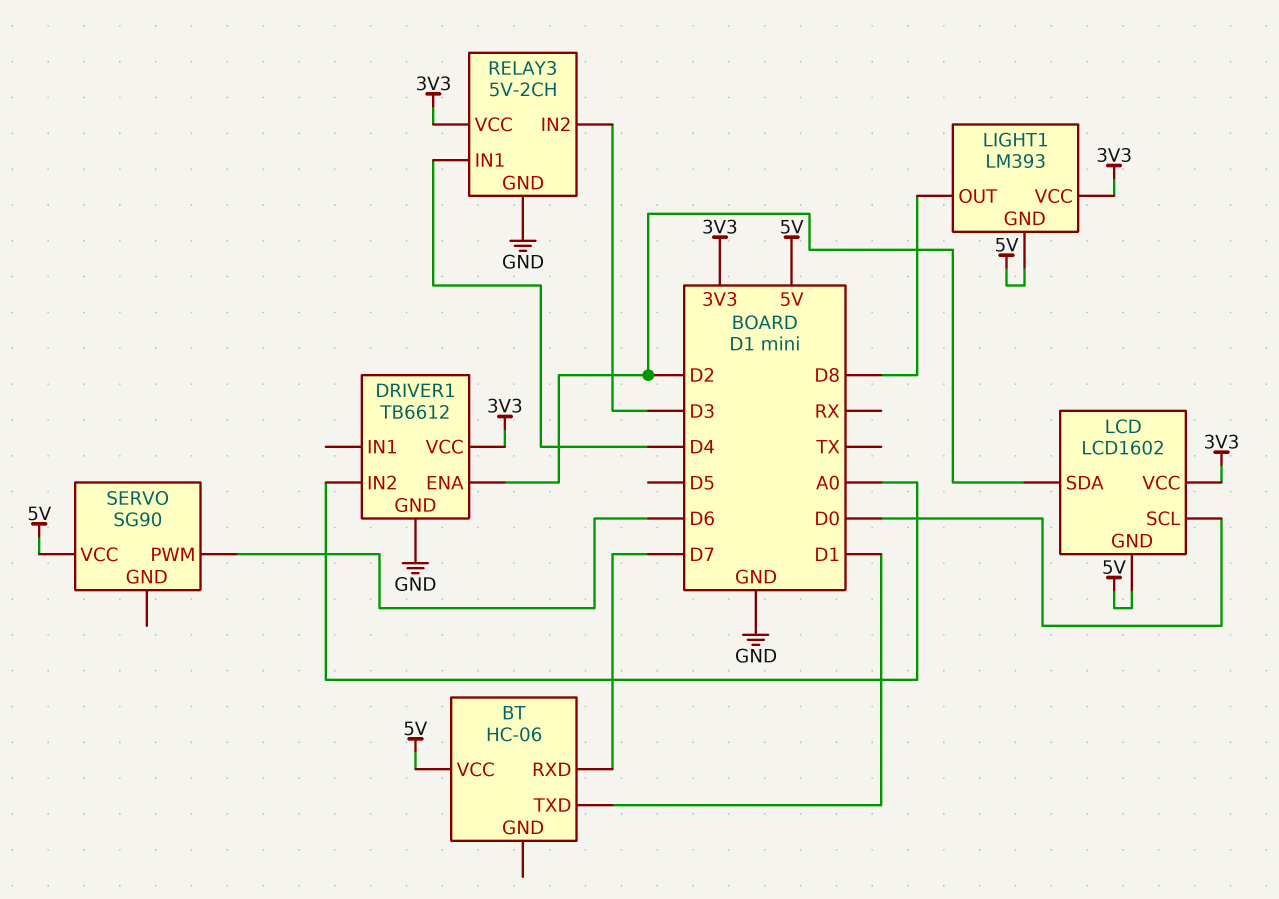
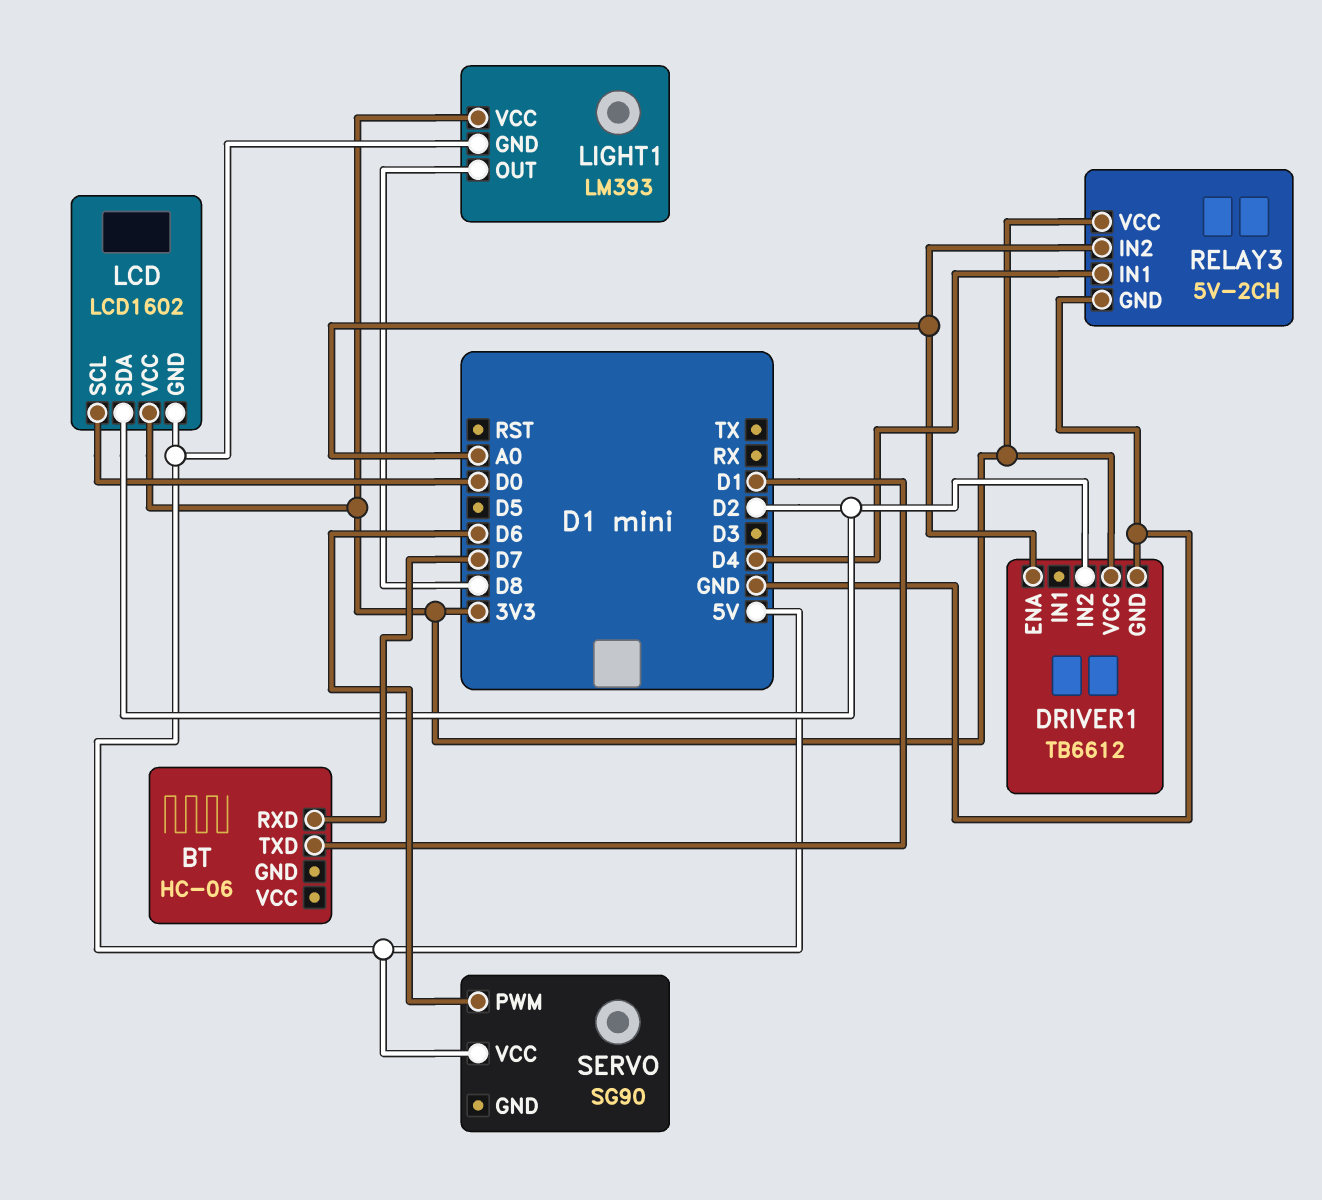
BT pin VCC: 5V -> none
DRIVER1 pin ENA: D2 -> A0
DRIVER1 pin IN2: A0 -> D2
RELAY3 pin IN2: D3 -> A0

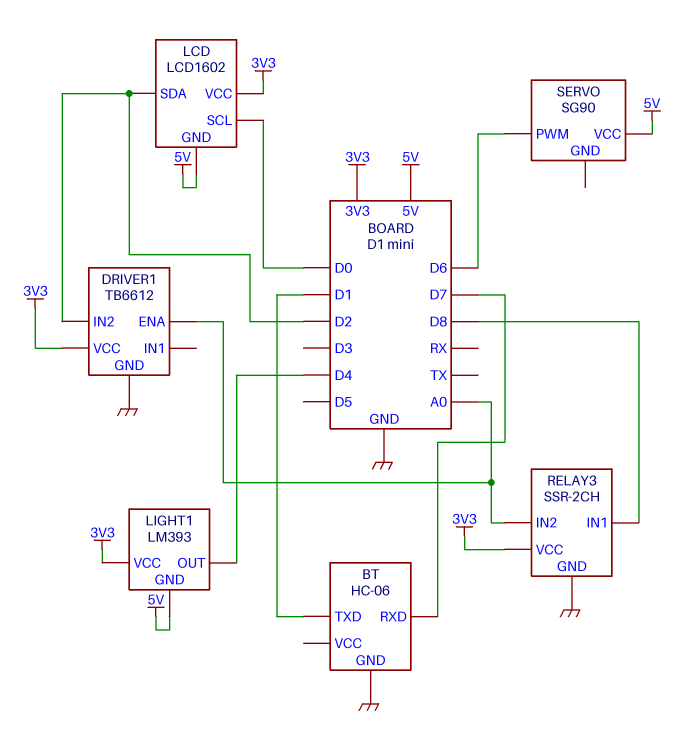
BT pin GND: none -> GND
LIGHT1 pin OUT: D8 -> D4
RELAY3: 5V-2CH -> SSR-2CH
RELAY3 pin IN1: D4 -> D8

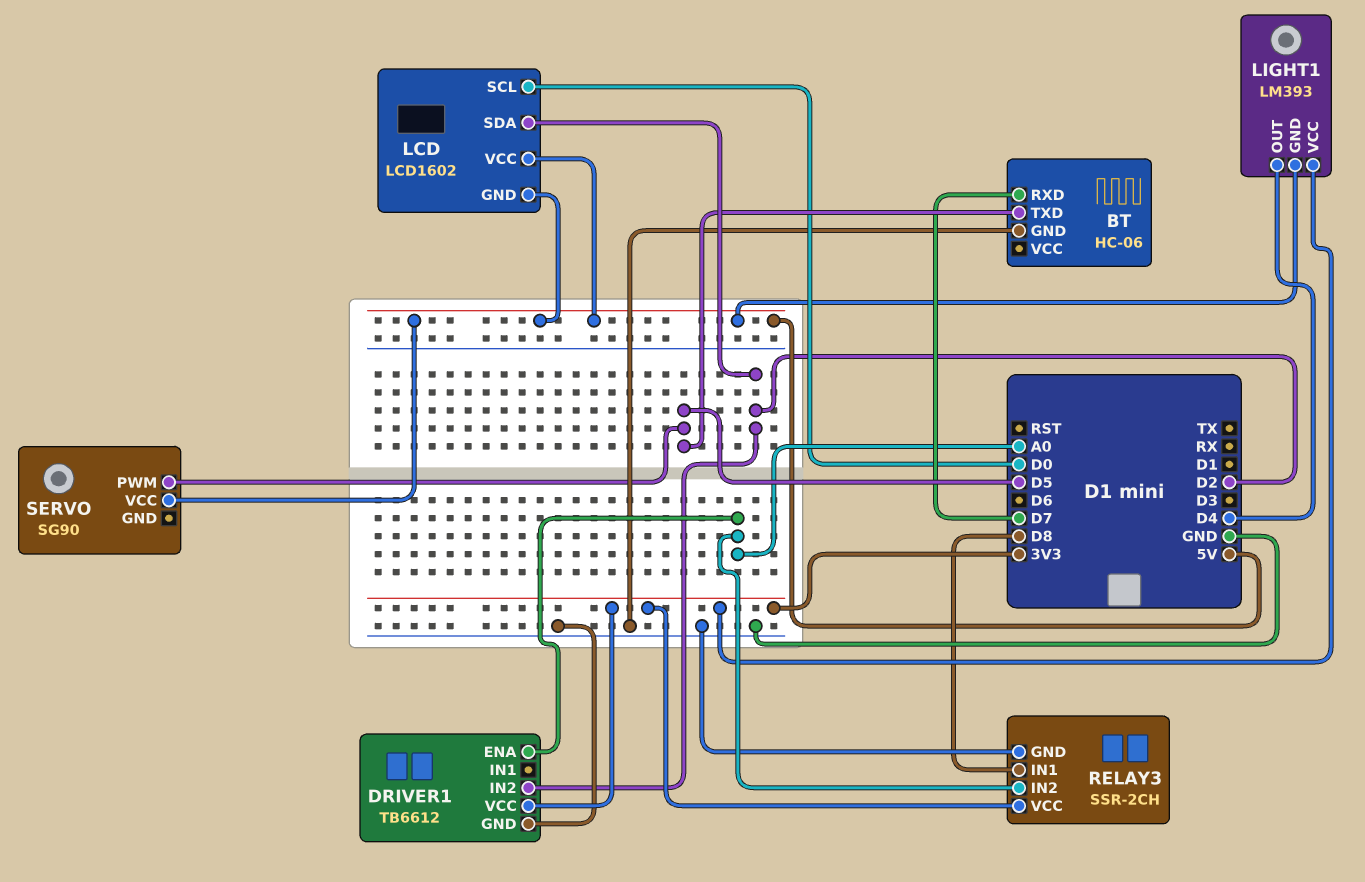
BT pin TXD: D1 -> D5
LCD pin VCC: 3V3 -> 5V
SERVO pin PWM: D6 -> D5

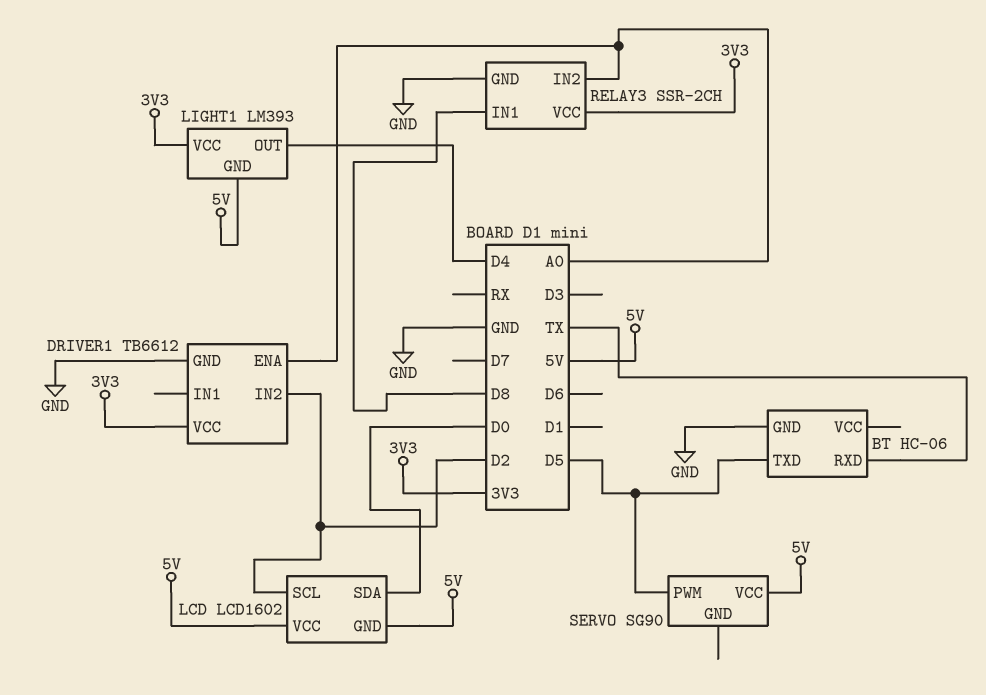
BT pin RXD: D7 -> TX
LCD pin SCL: D0 -> D2
LCD pin SDA: D2 -> D0

